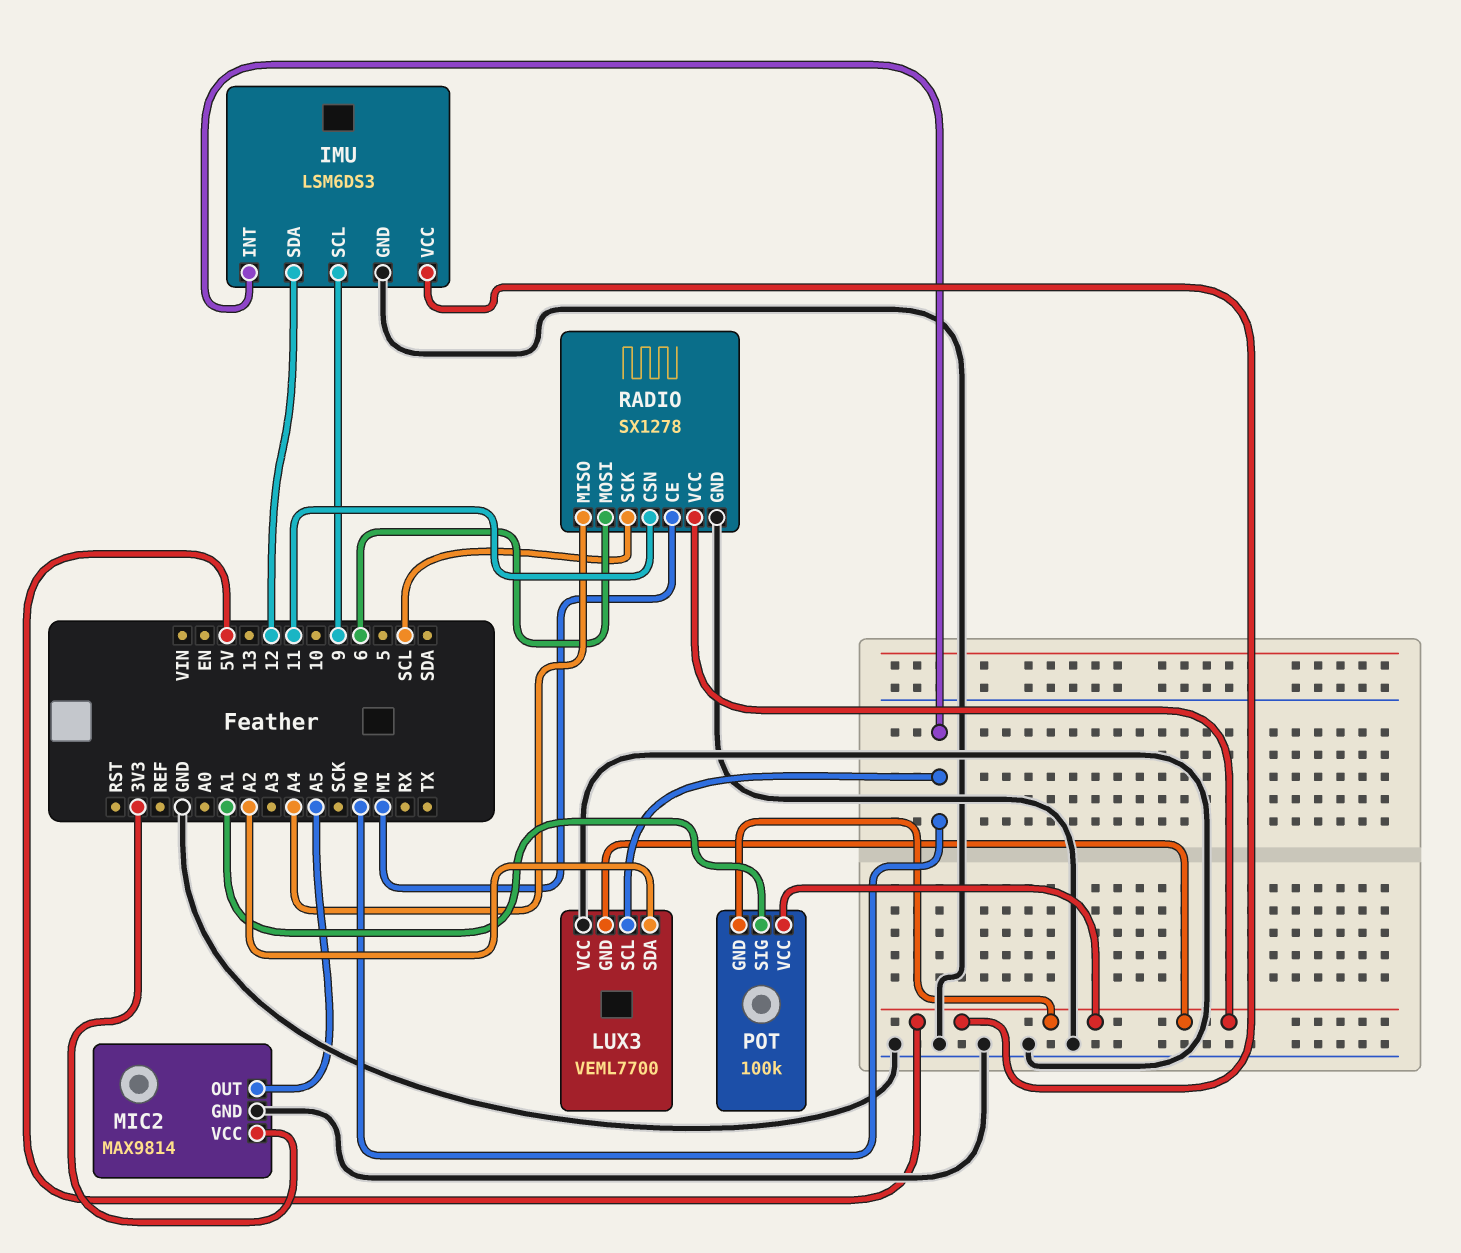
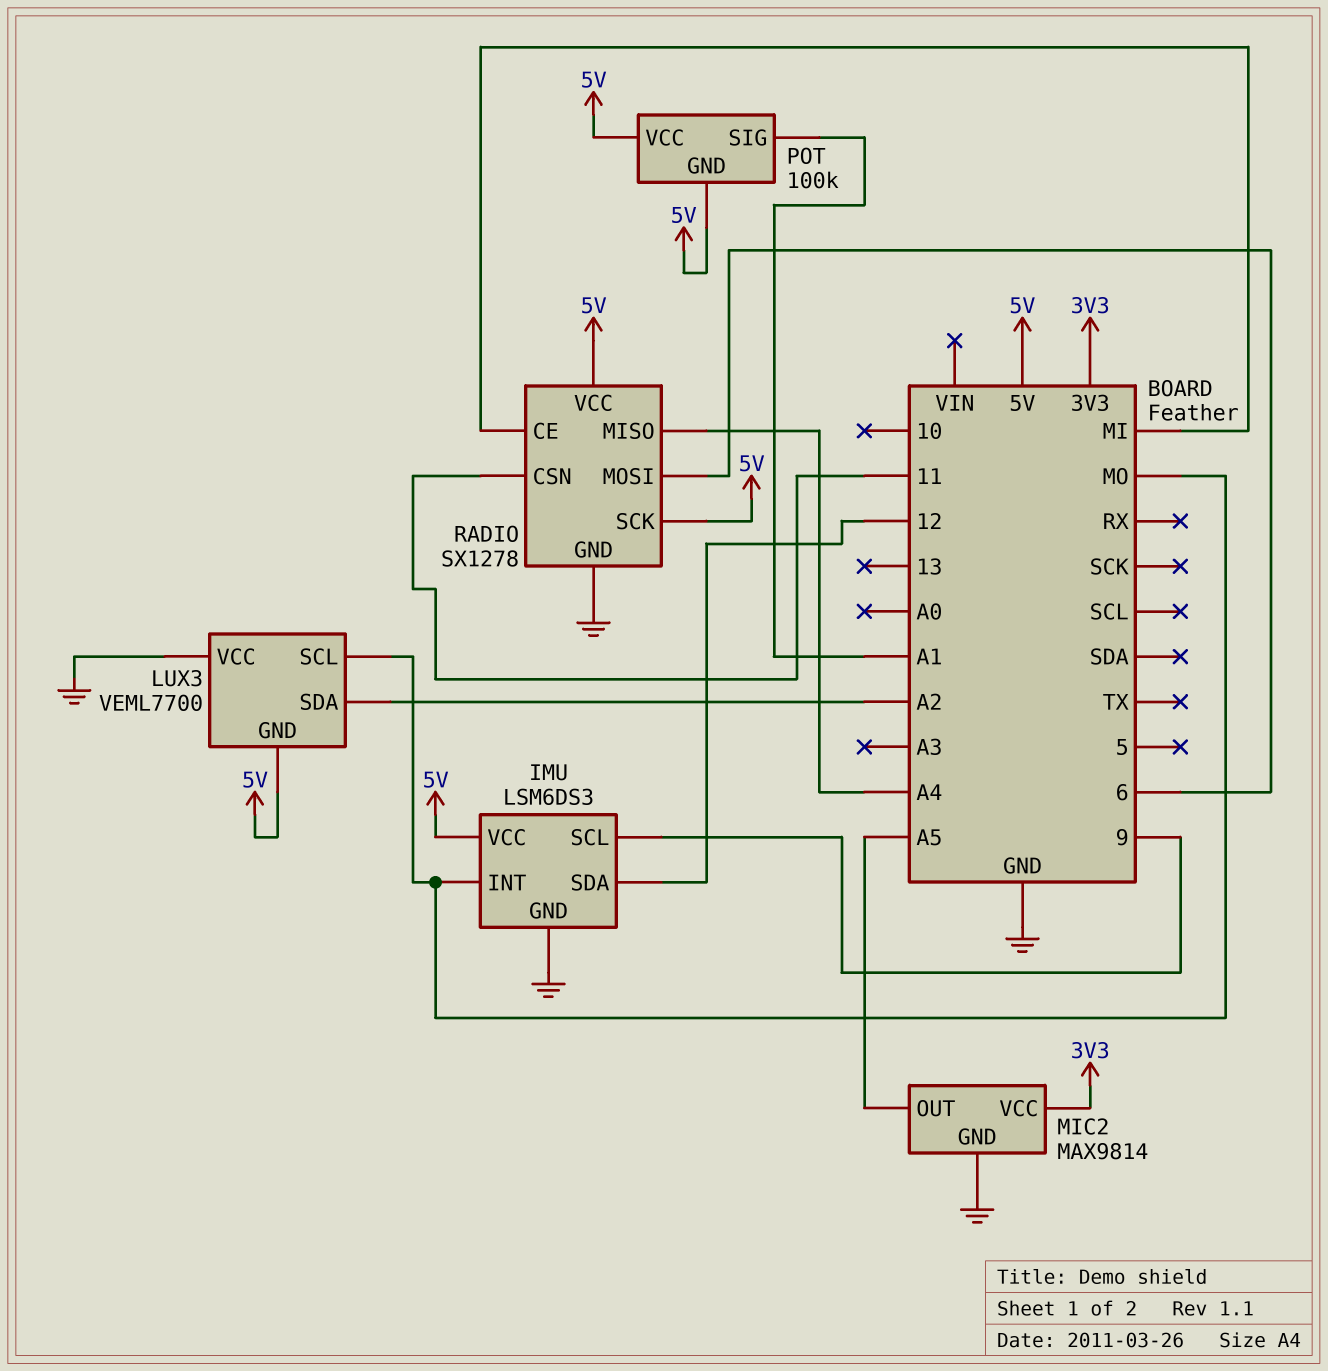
RADIO pin SCK: SCL -> 5V

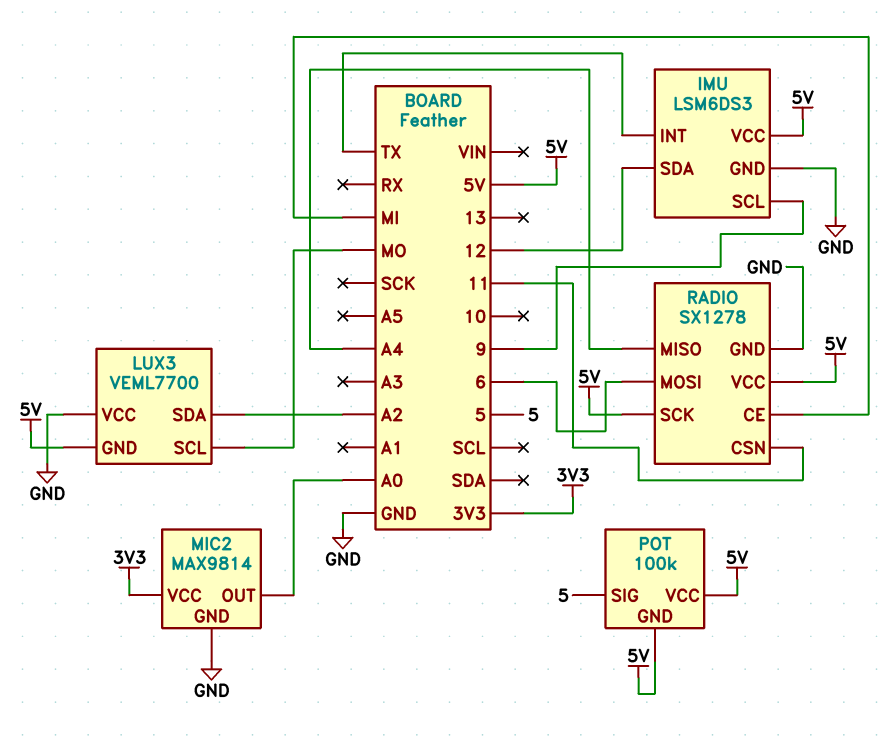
IMU pin INT: MO -> TX
MIC2 pin OUT: A5 -> A0
POT pin SIG: A1 -> 5

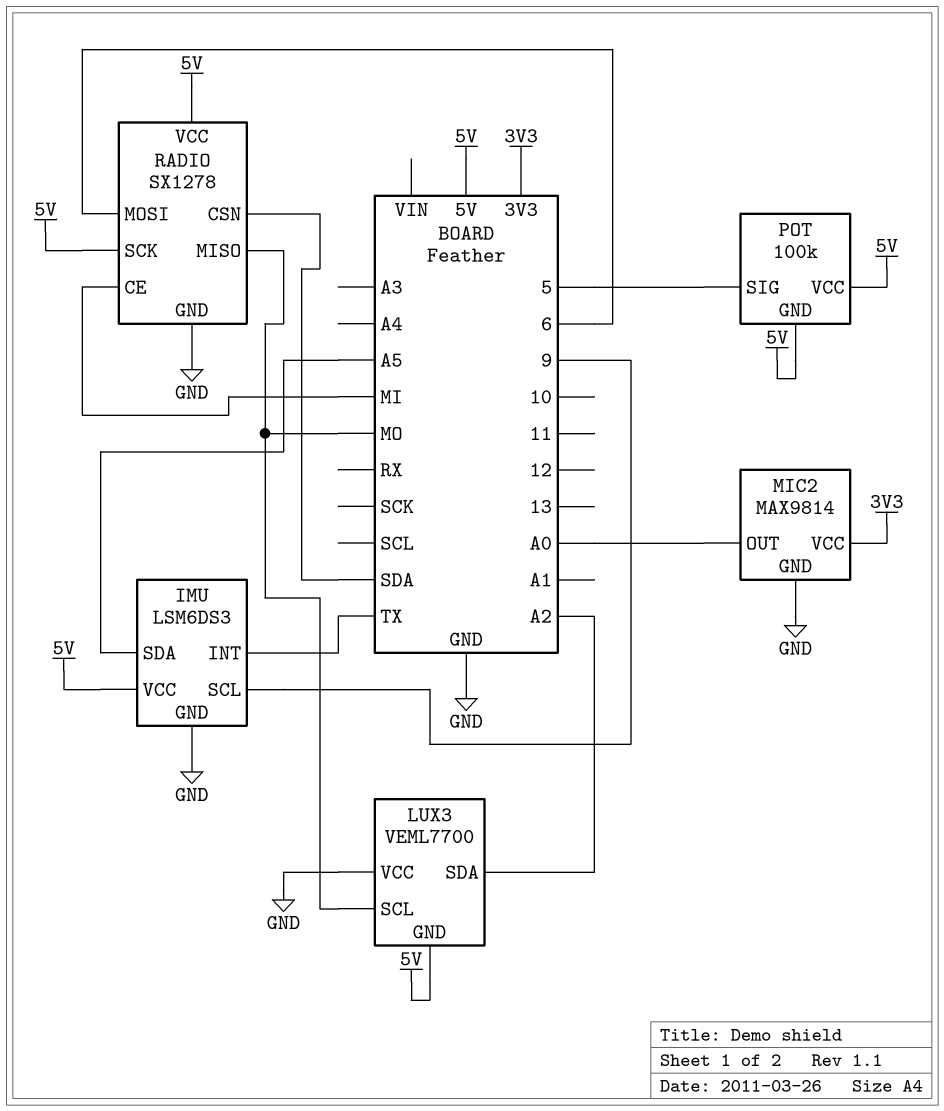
IMU pin SDA: 12 -> A5
RADIO pin CSN: 11 -> SDA
RADIO pin MISO: A4 -> MO

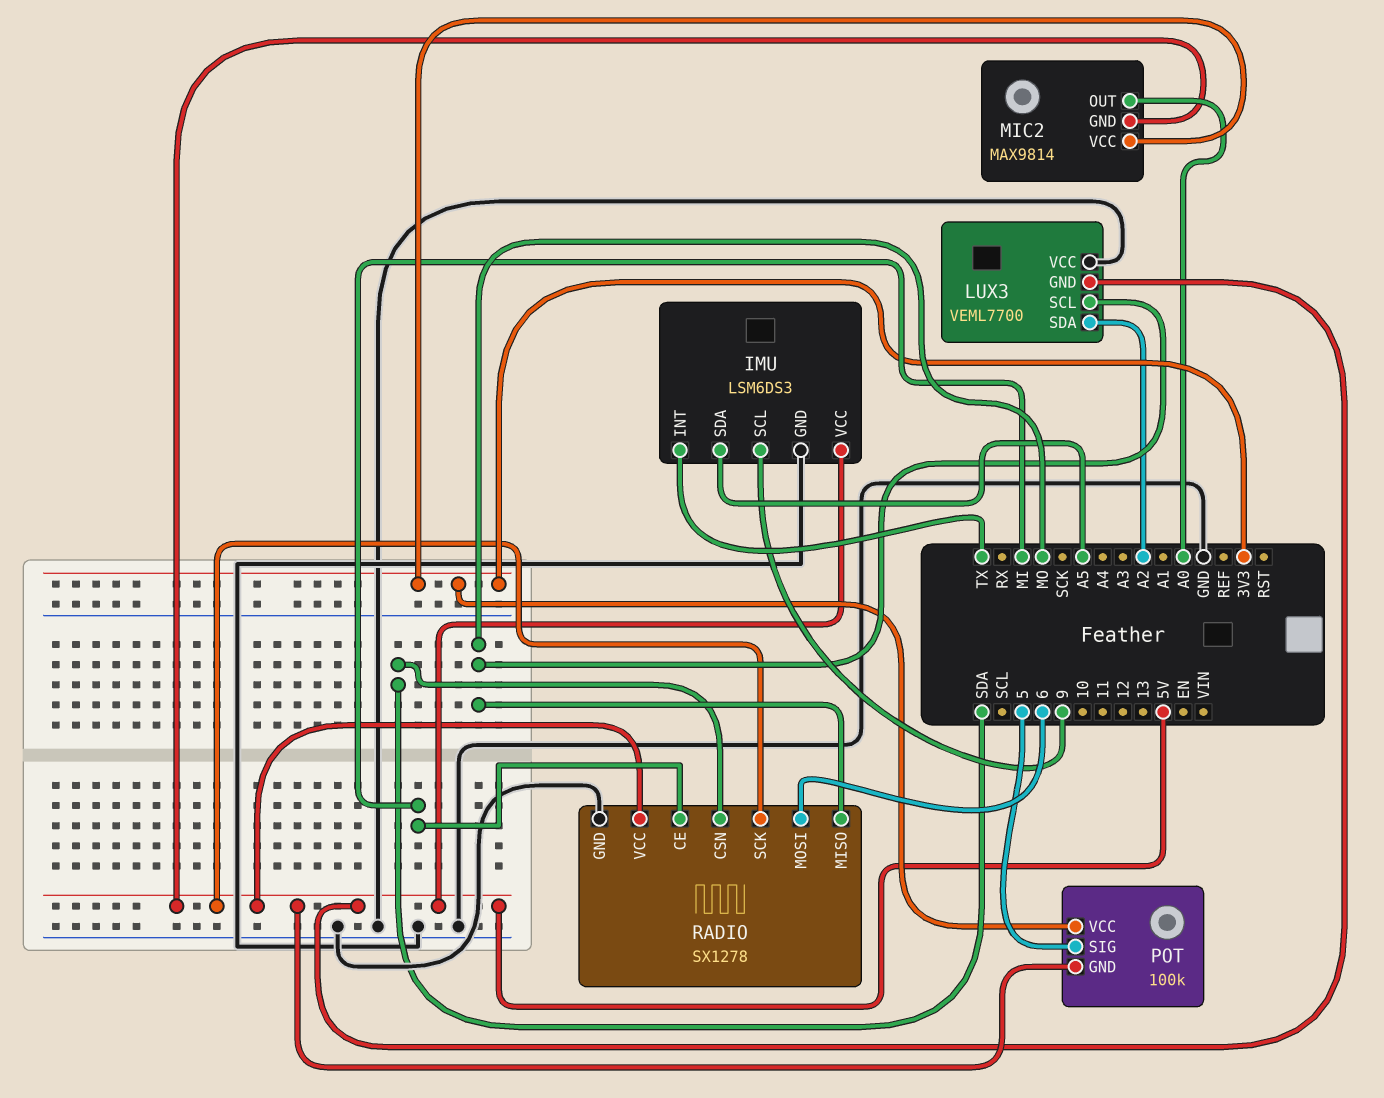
MIC2 pin GND: GND -> 5V
POT pin VCC: 5V -> 3V3

